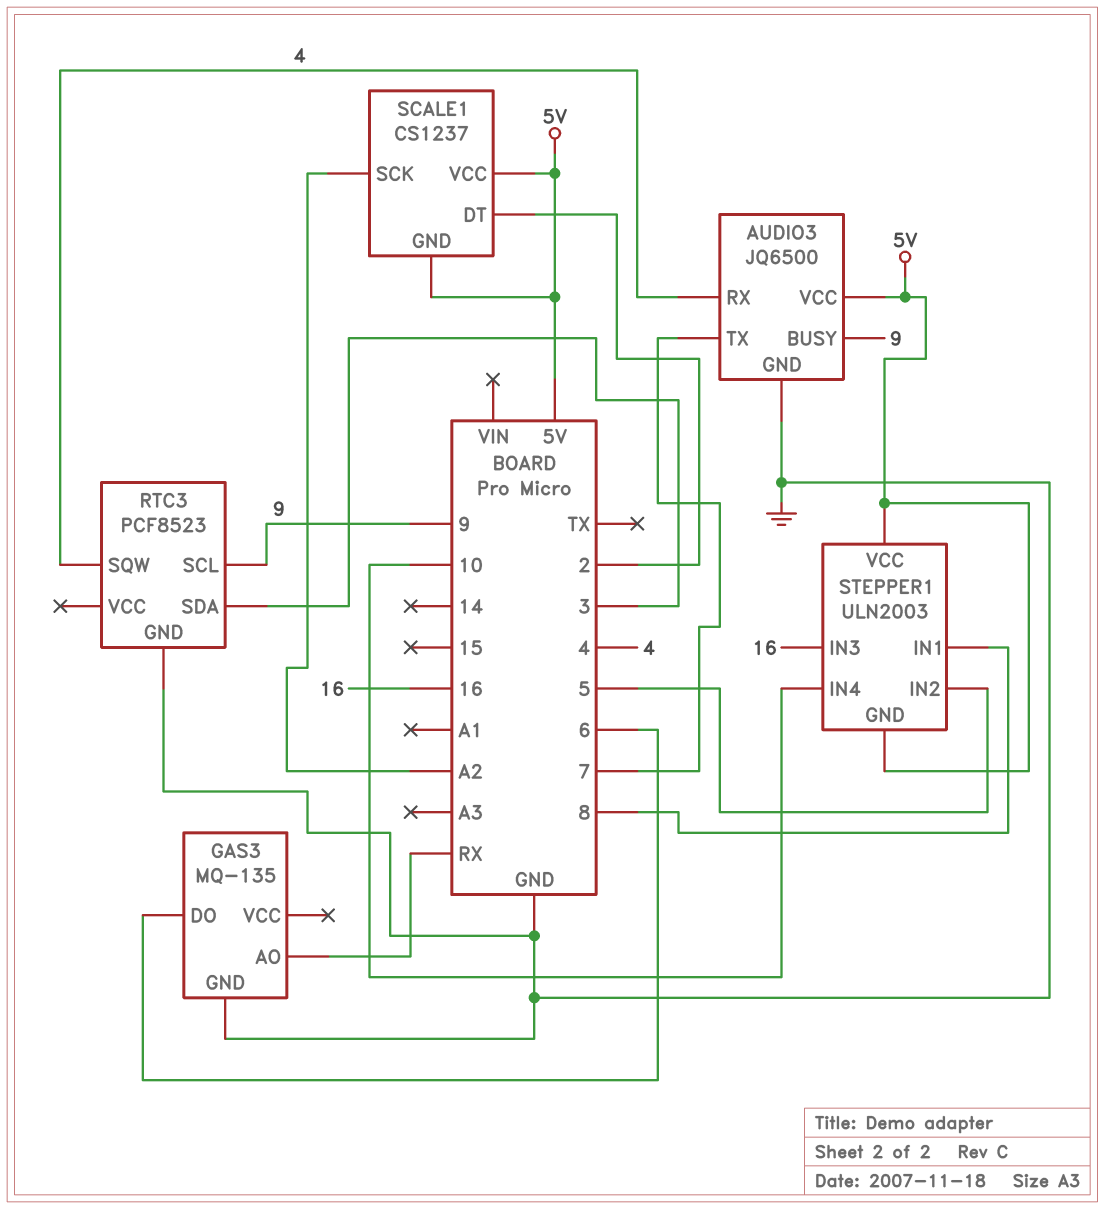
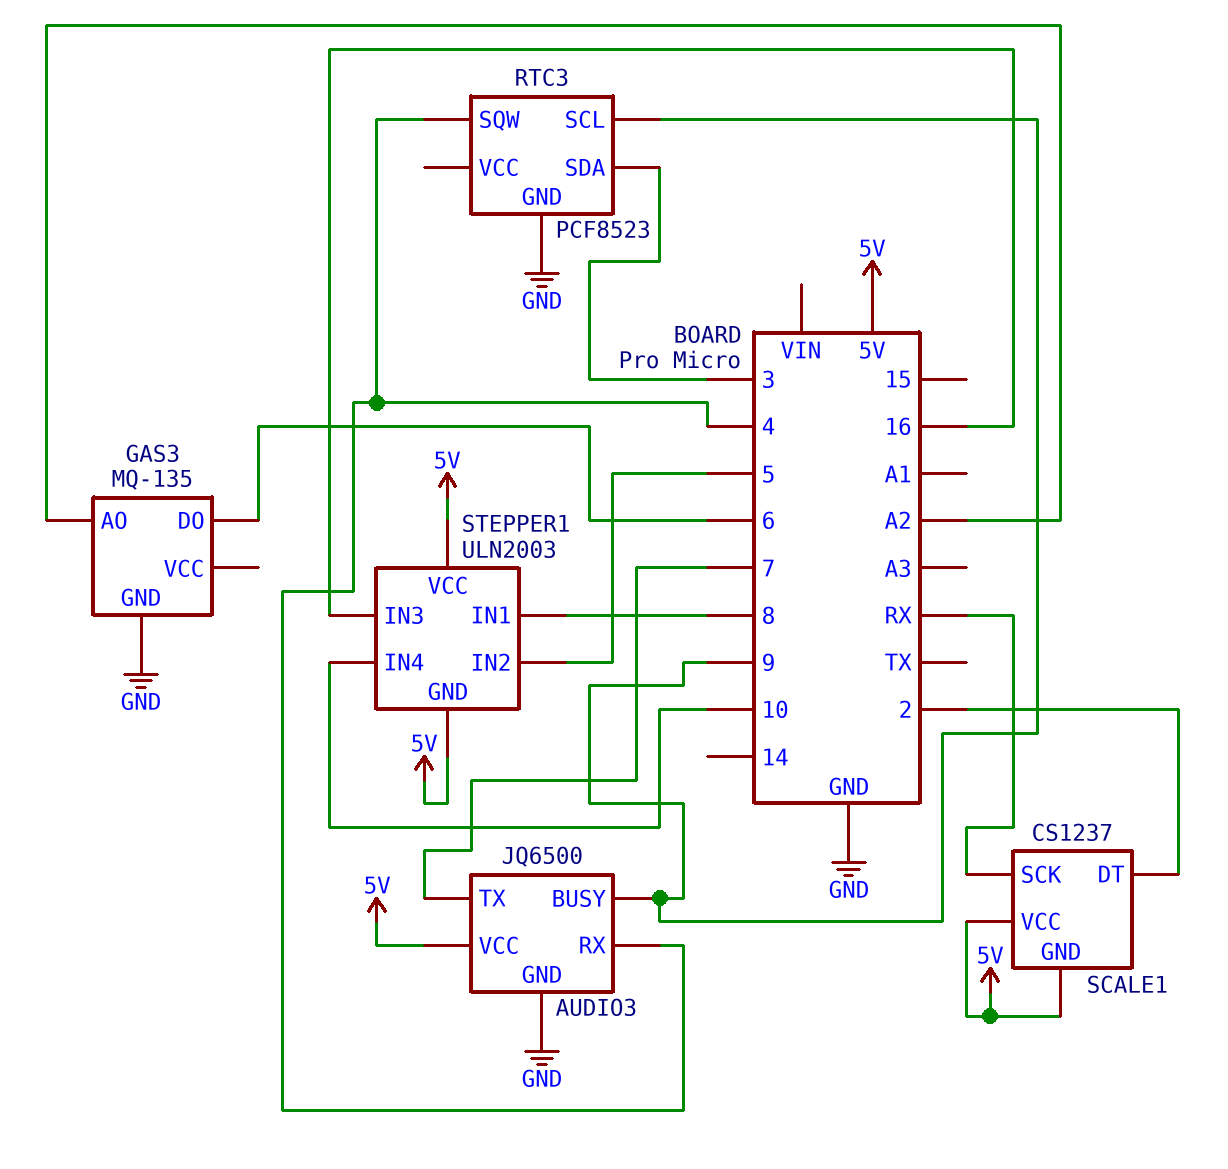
GAS3 pin AO: RX -> A2
SCALE1 pin SCK: A2 -> RX

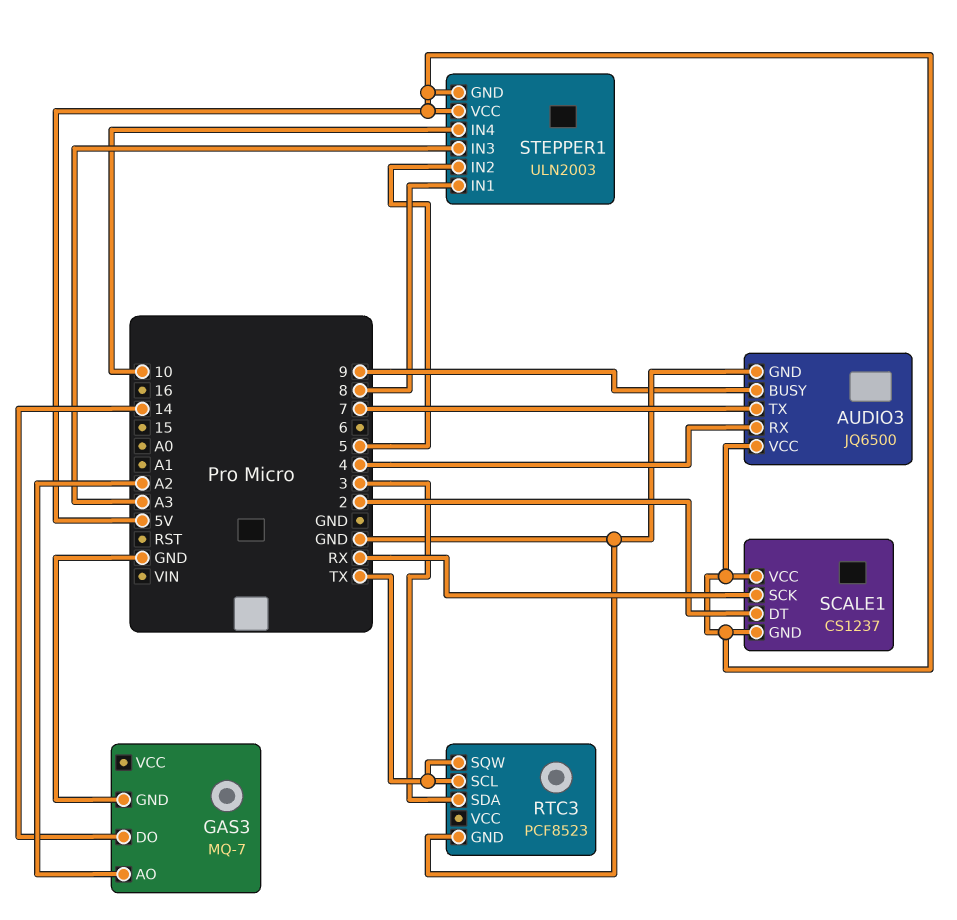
GAS3: MQ-135 -> MQ-7
GAS3 pin DO: 6 -> 14
RTC3 pin SCL: 9 -> TX
RTC3 pin SQW: 4 -> TX
STEPPER1 pin IN3: 16 -> A3

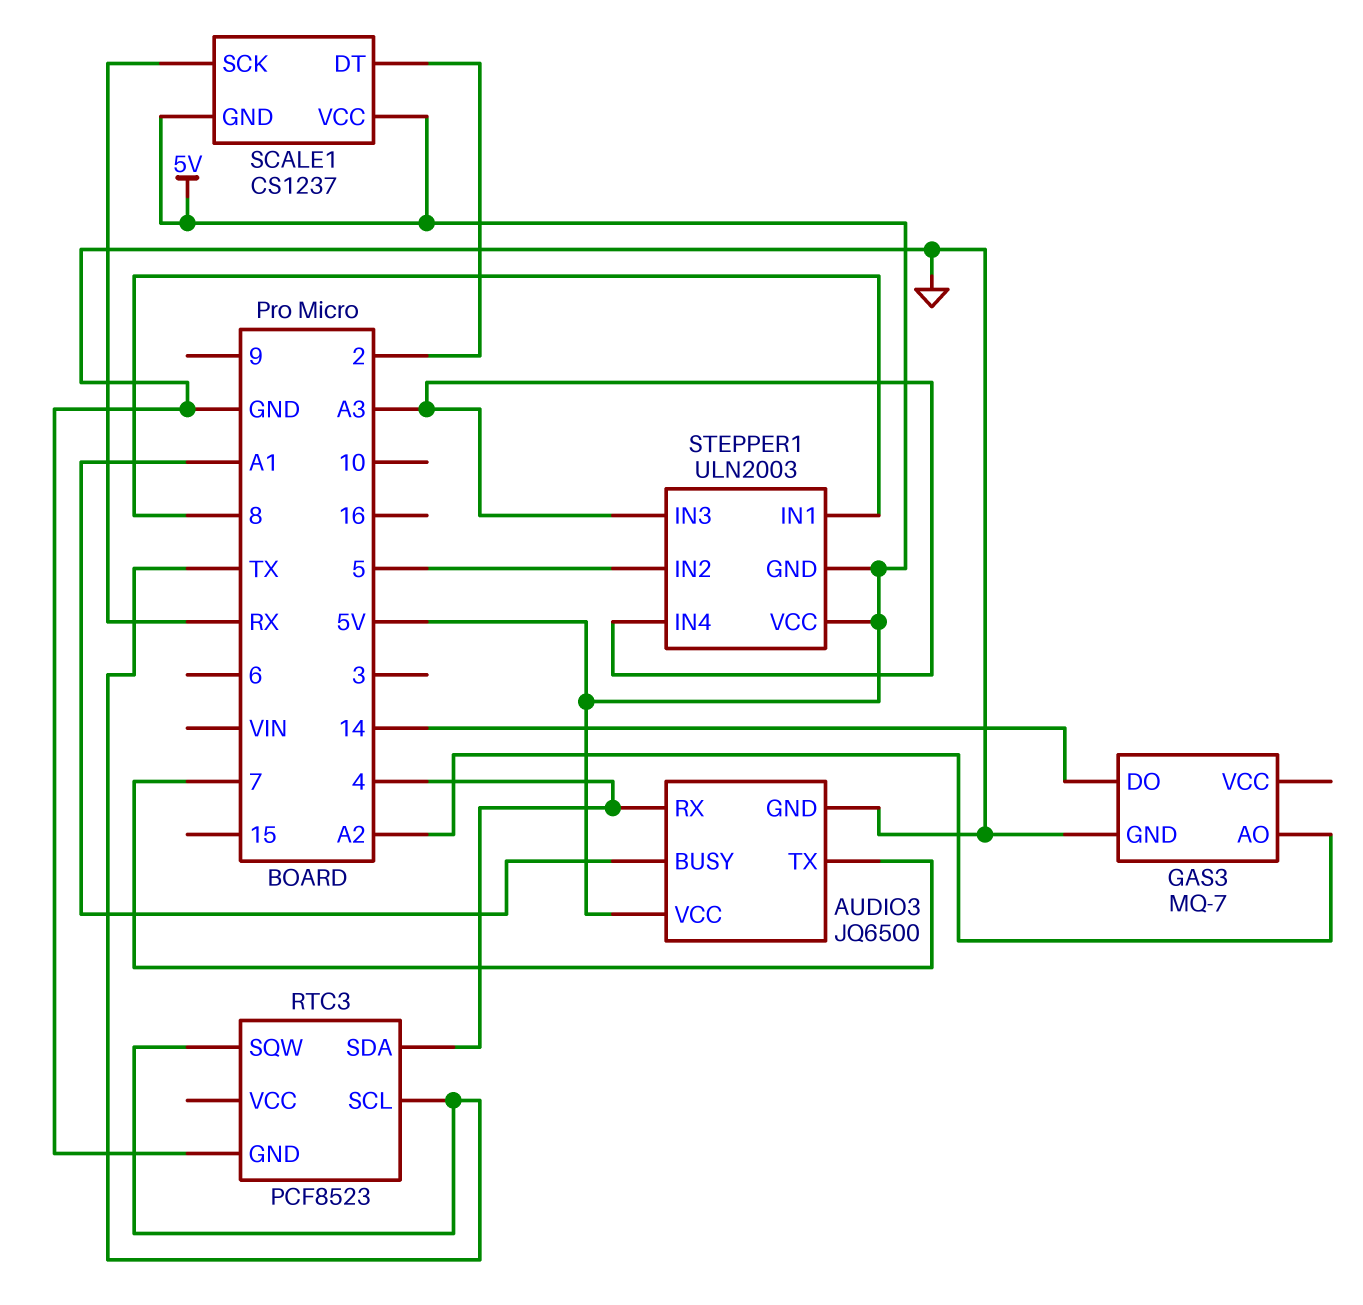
AUDIO3 pin BUSY: 9 -> A1
RTC3 pin SDA: 3 -> 4
STEPPER1 pin IN4: 10 -> A3

